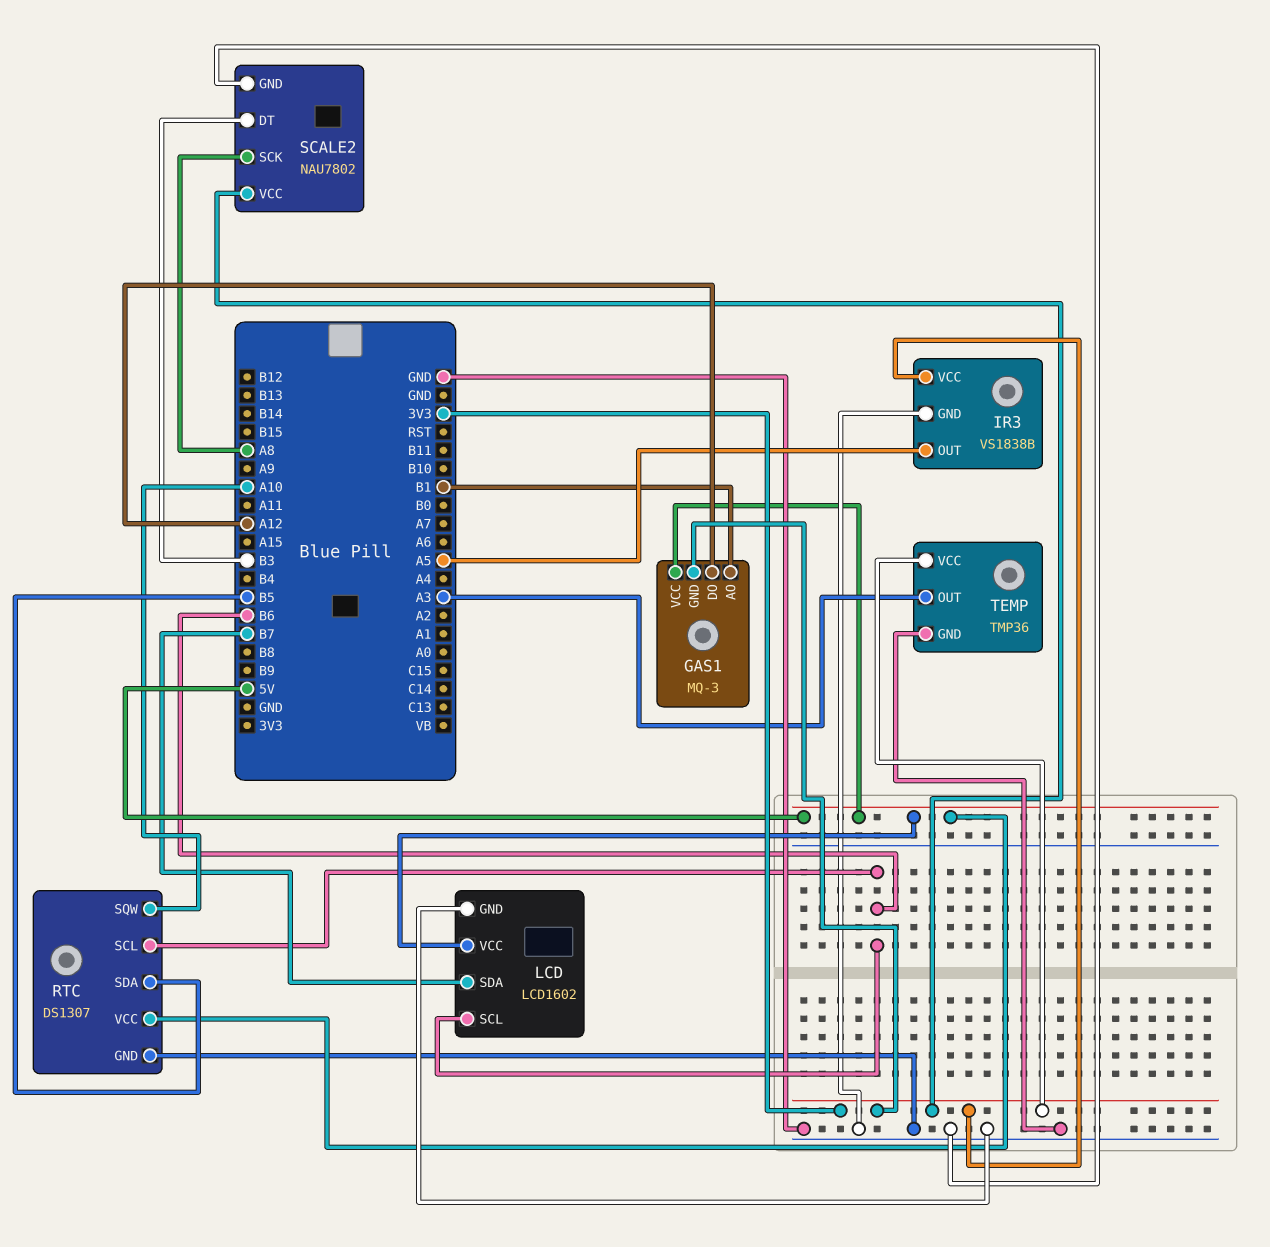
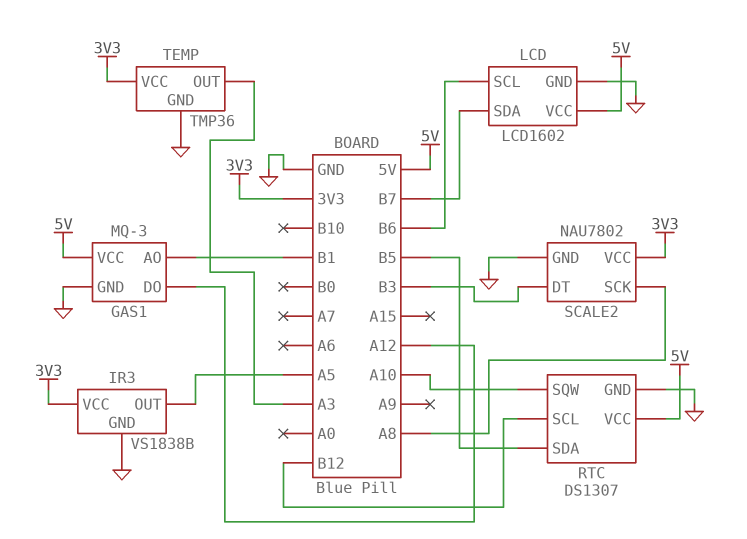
GAS1 pin GND: 3V3 -> GND
RTC pin SCL: B6 -> B12

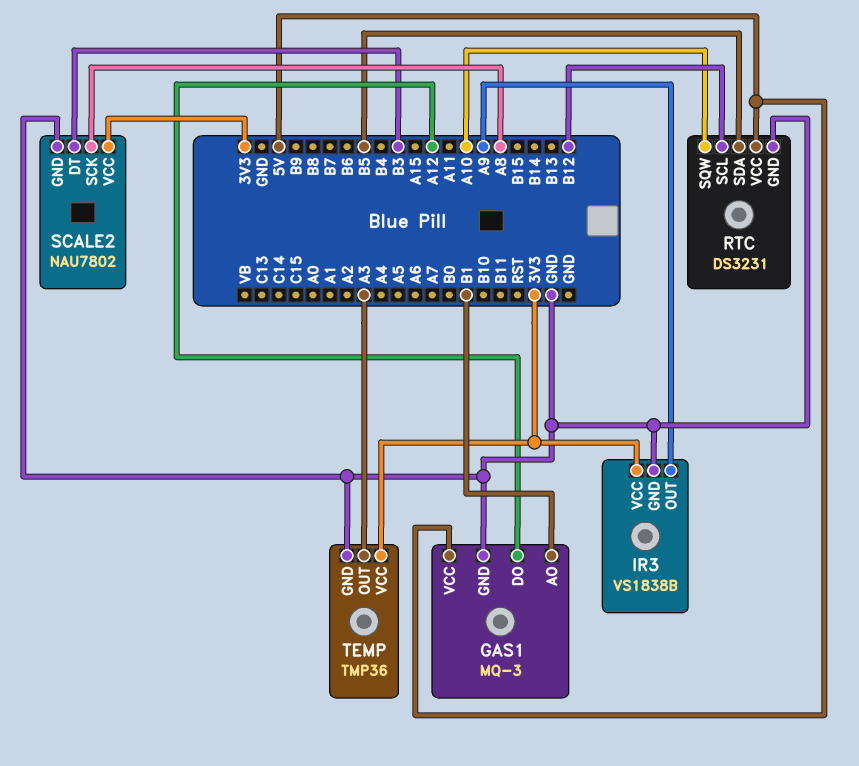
IR3 pin OUT: A5 -> A9
LCD: LCD1602 -> none
LCD pin GND: GND -> none
LCD pin SCL: B6 -> none
LCD pin SDA: B7 -> none
LCD pin VCC: 5V -> none
RTC: DS1307 -> DS3231

